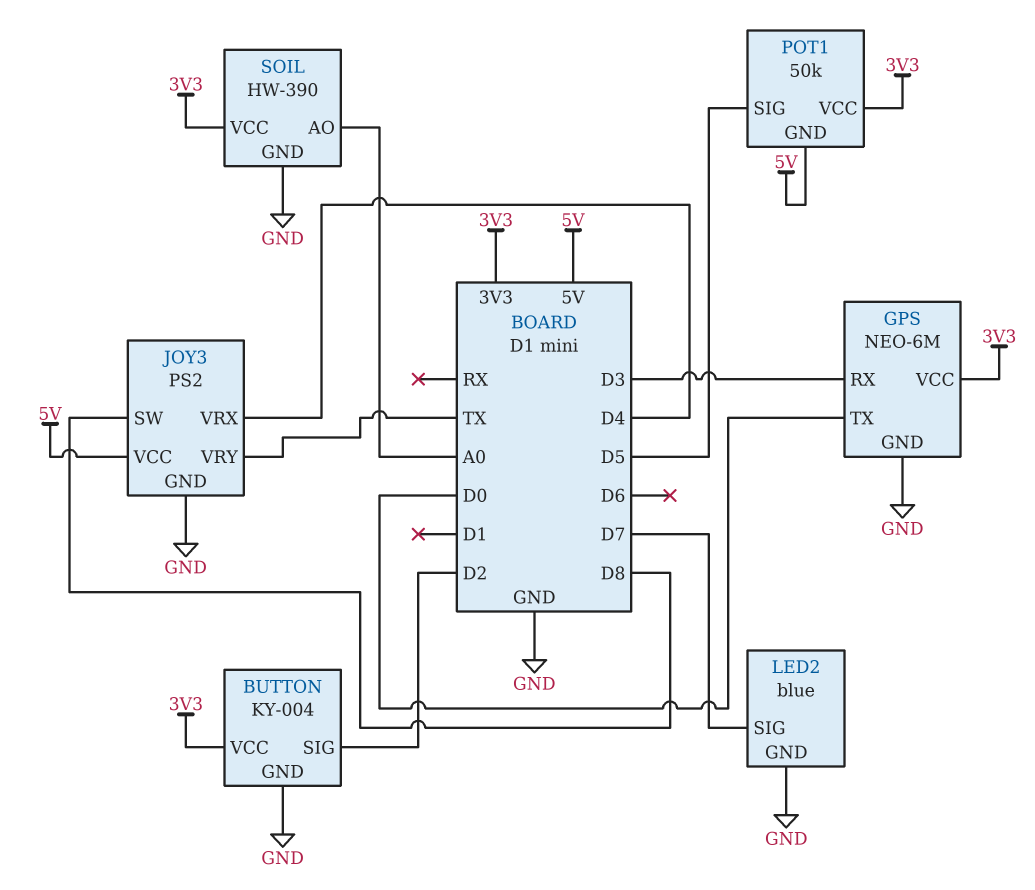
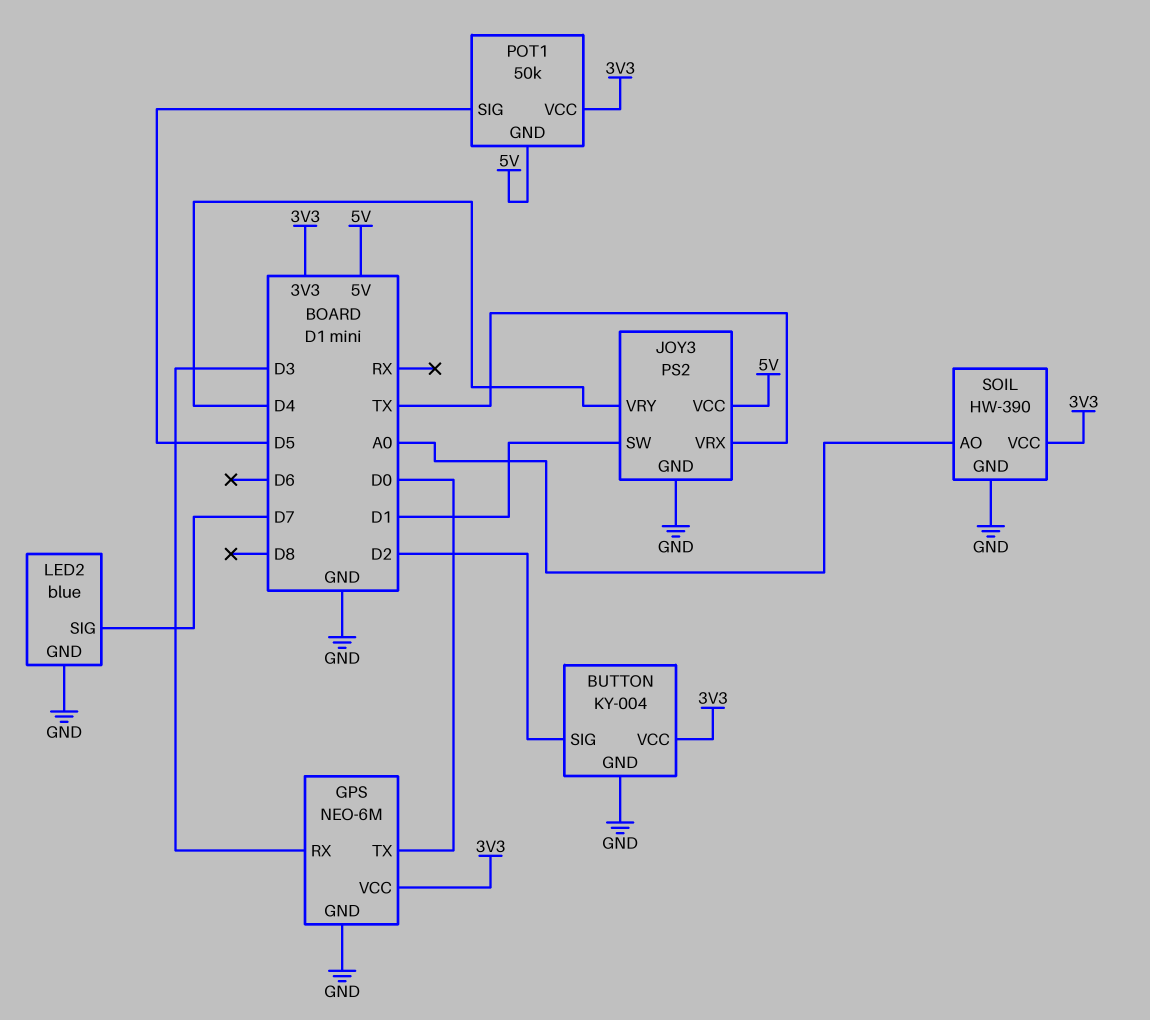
JOY3 pin SW: D8 -> D1
JOY3 pin VRX: D4 -> TX
JOY3 pin VRY: TX -> D4

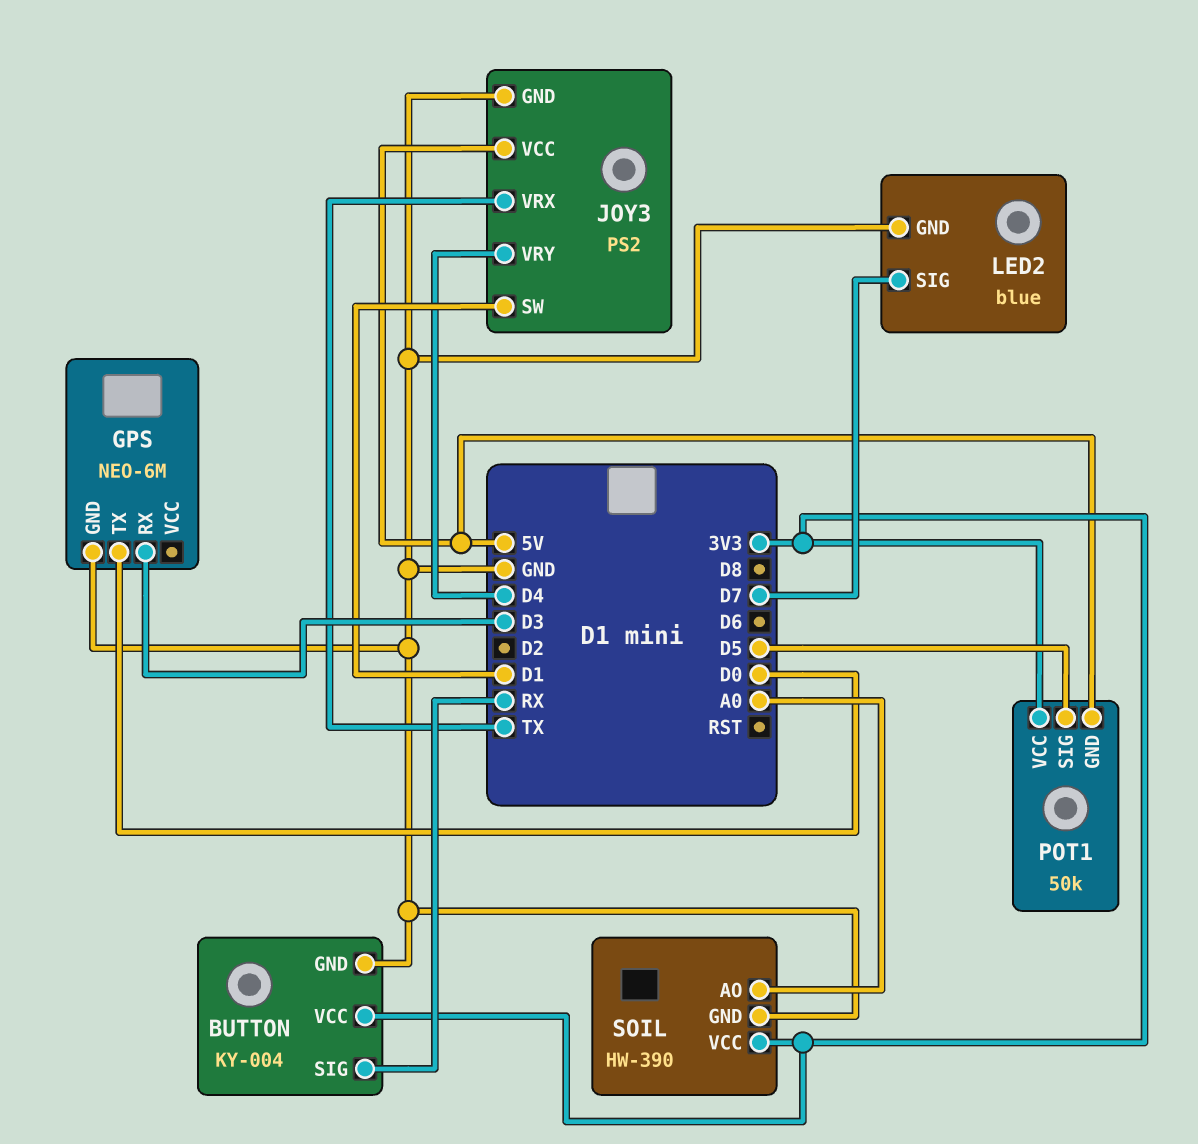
BUTTON pin SIG: D2 -> RX
GPS pin VCC: 3V3 -> none

